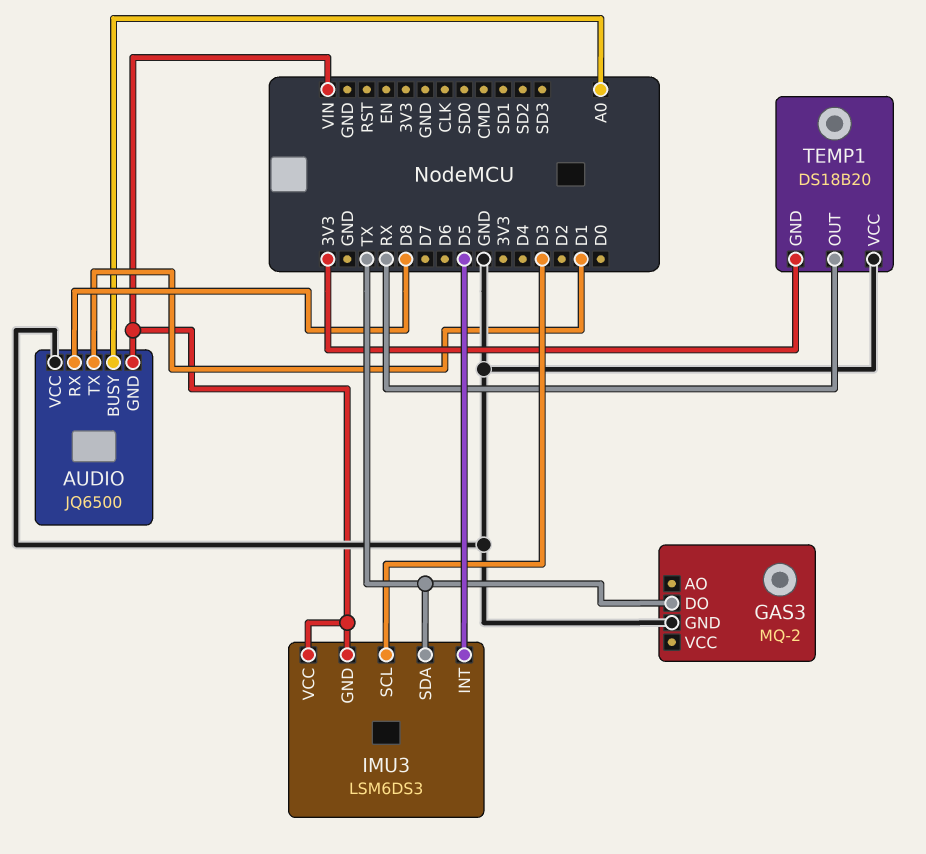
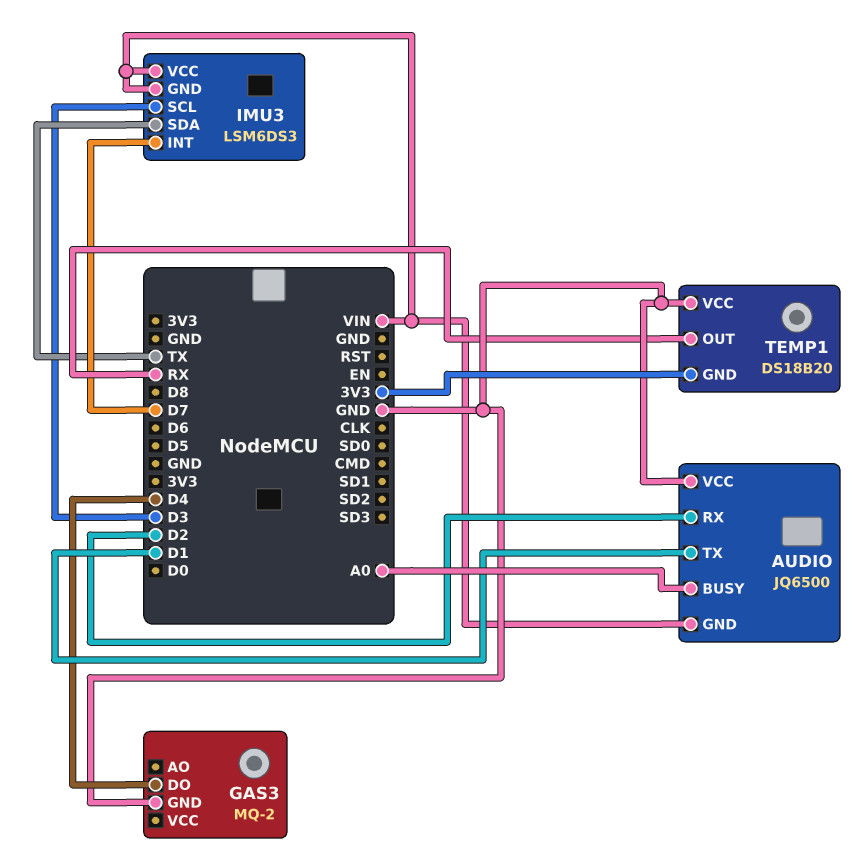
AUDIO pin RX: D8 -> D2
GAS3 pin DO: TX -> D4
IMU3 pin INT: D5 -> D7

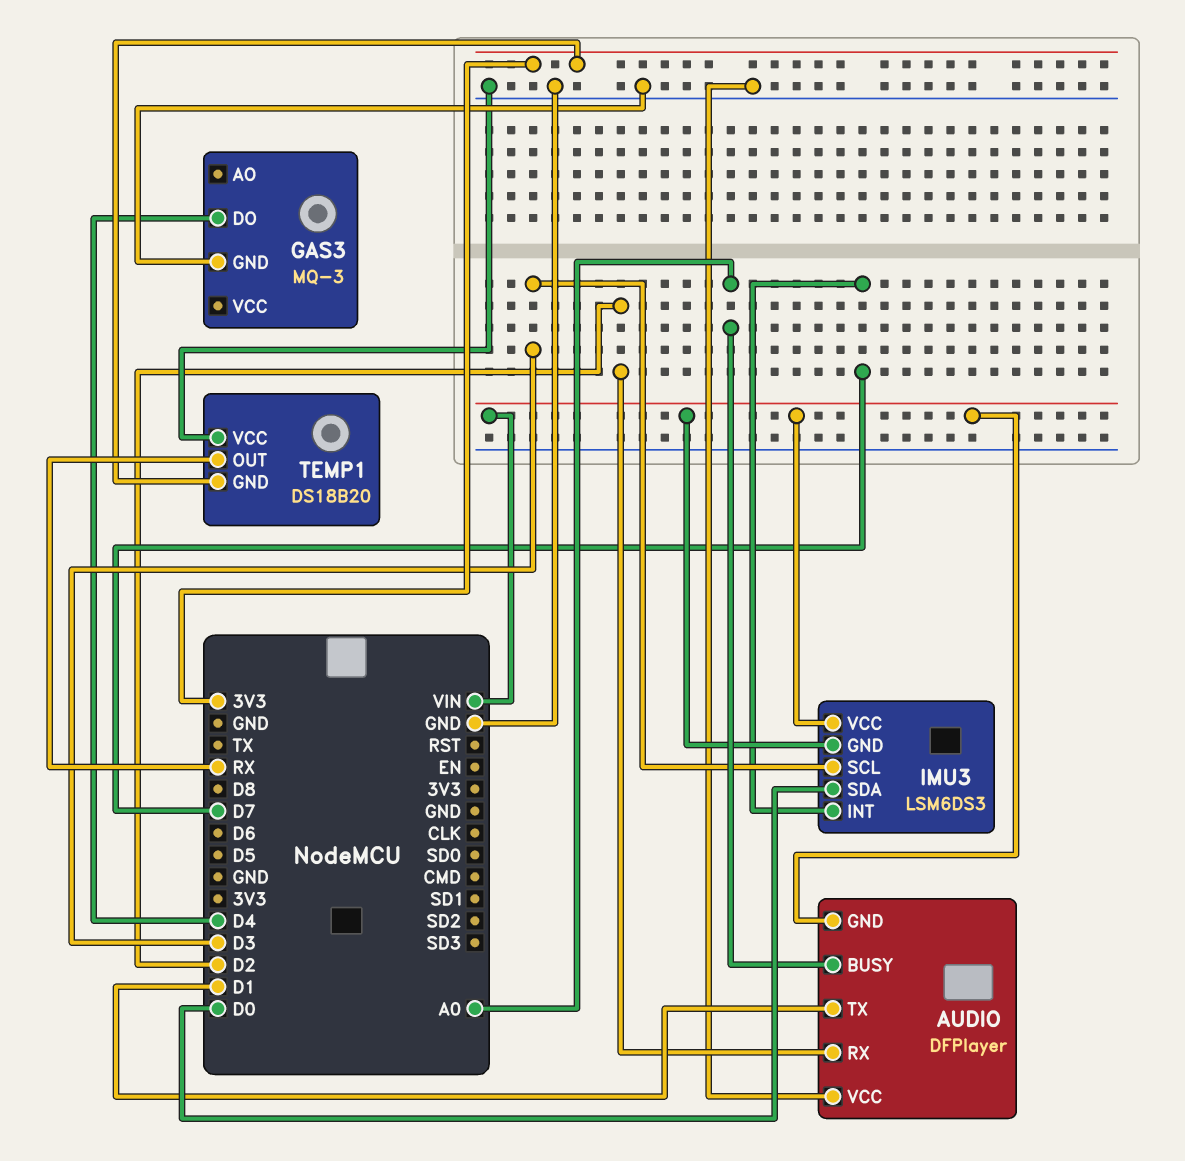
AUDIO: JQ6500 -> DFPlayer
GAS3: MQ-2 -> MQ-3
IMU3 pin SDA: TX -> D0

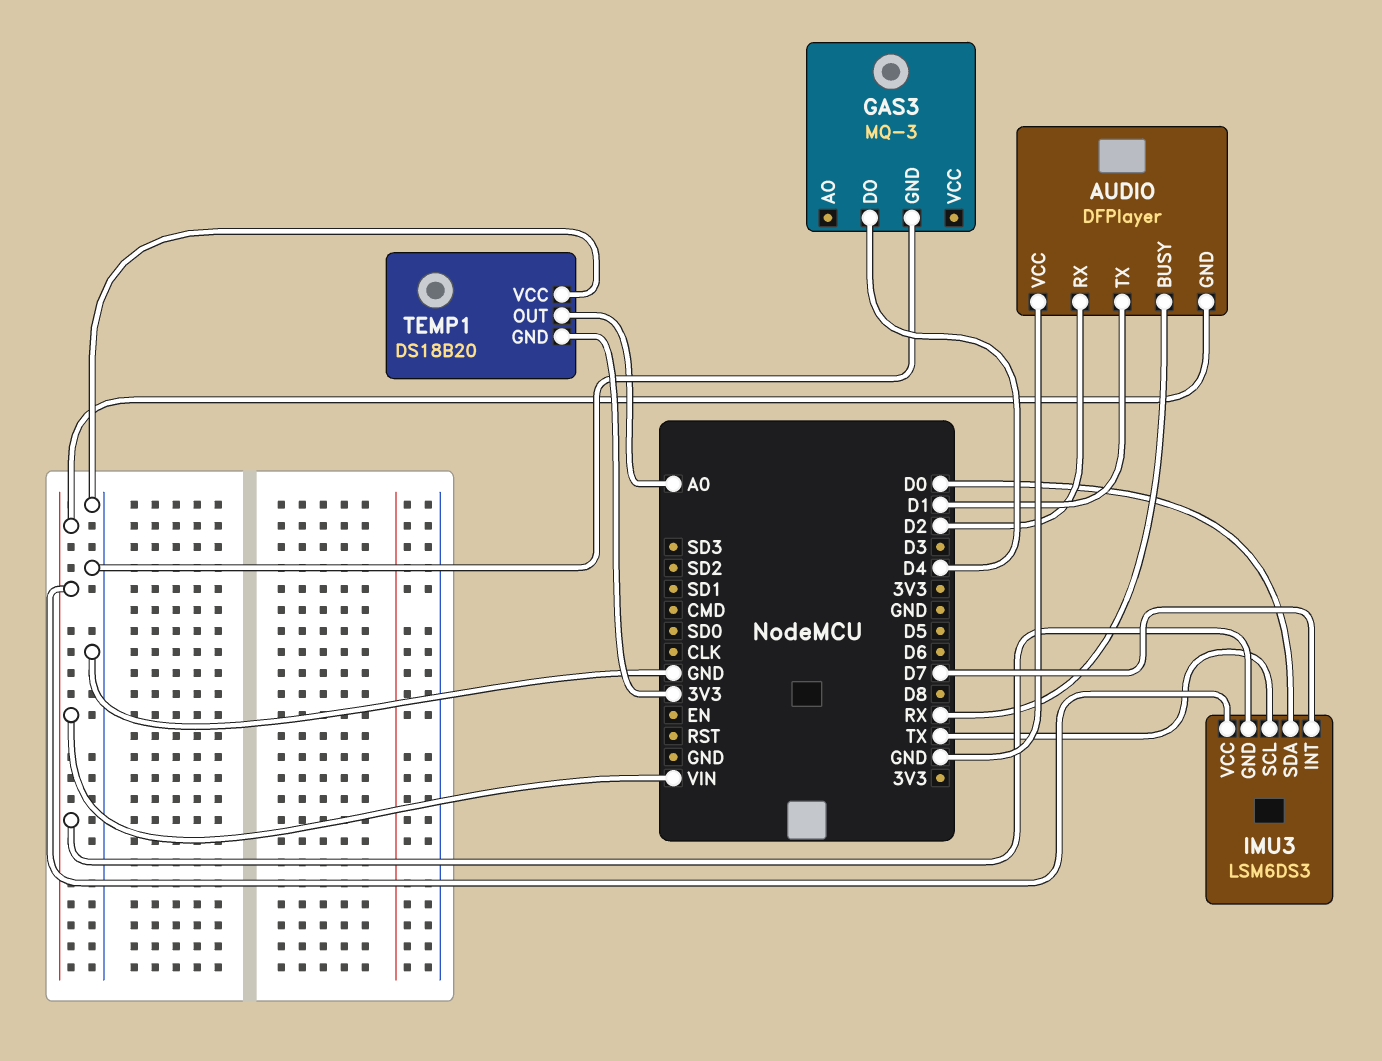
AUDIO pin BUSY: A0 -> RX
IMU3 pin SCL: D3 -> TX
TEMP1 pin OUT: RX -> A0

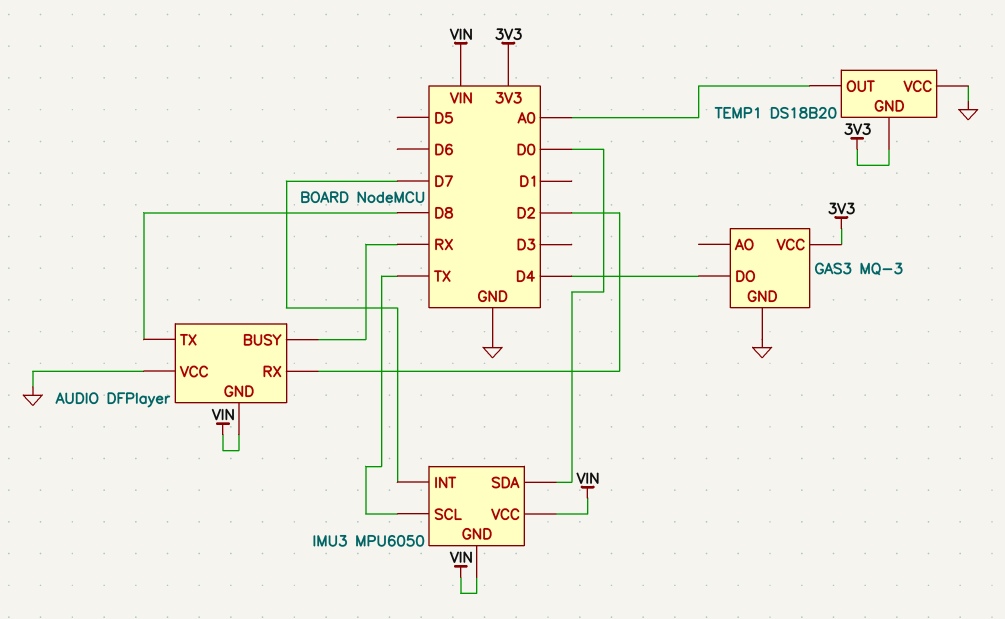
AUDIO pin TX: D1 -> D8
GAS3 pin VCC: none -> 3V3
IMU3: LSM6DS3 -> MPU6050

